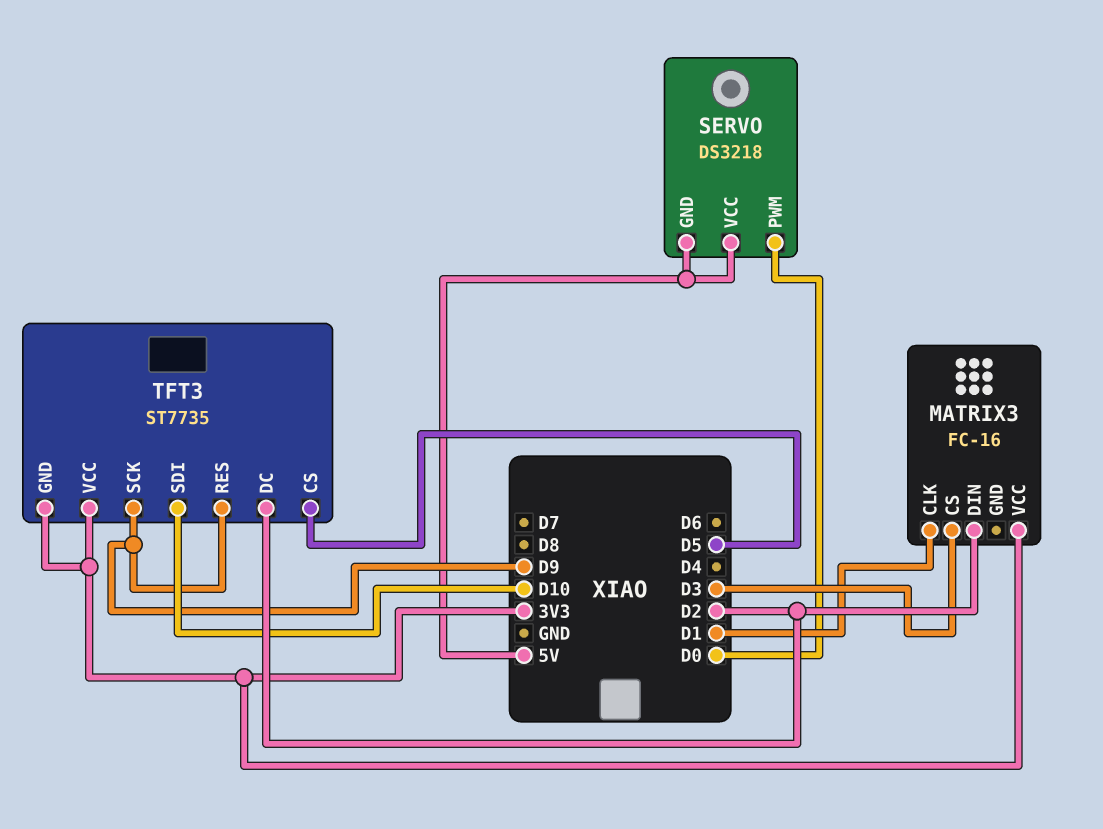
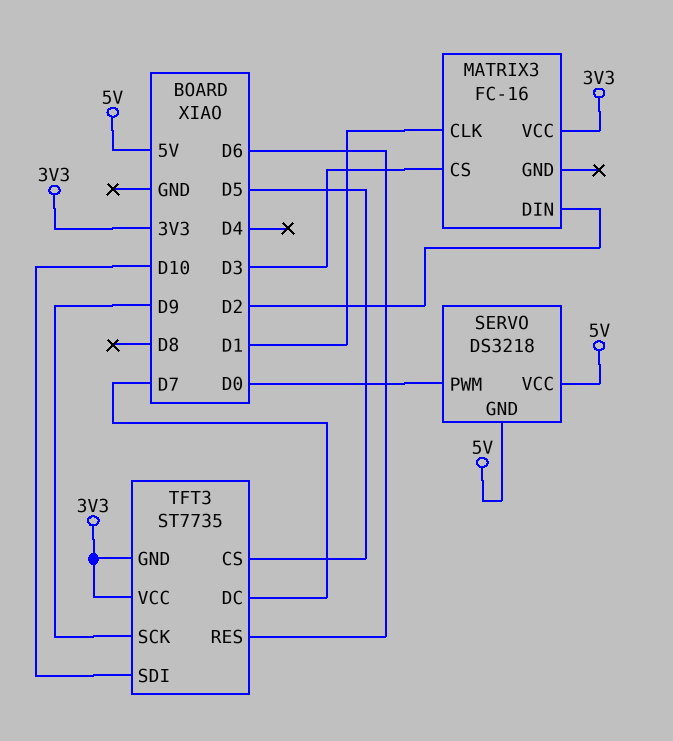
TFT3 pin DC: D2 -> D7
TFT3 pin RES: D9 -> D6

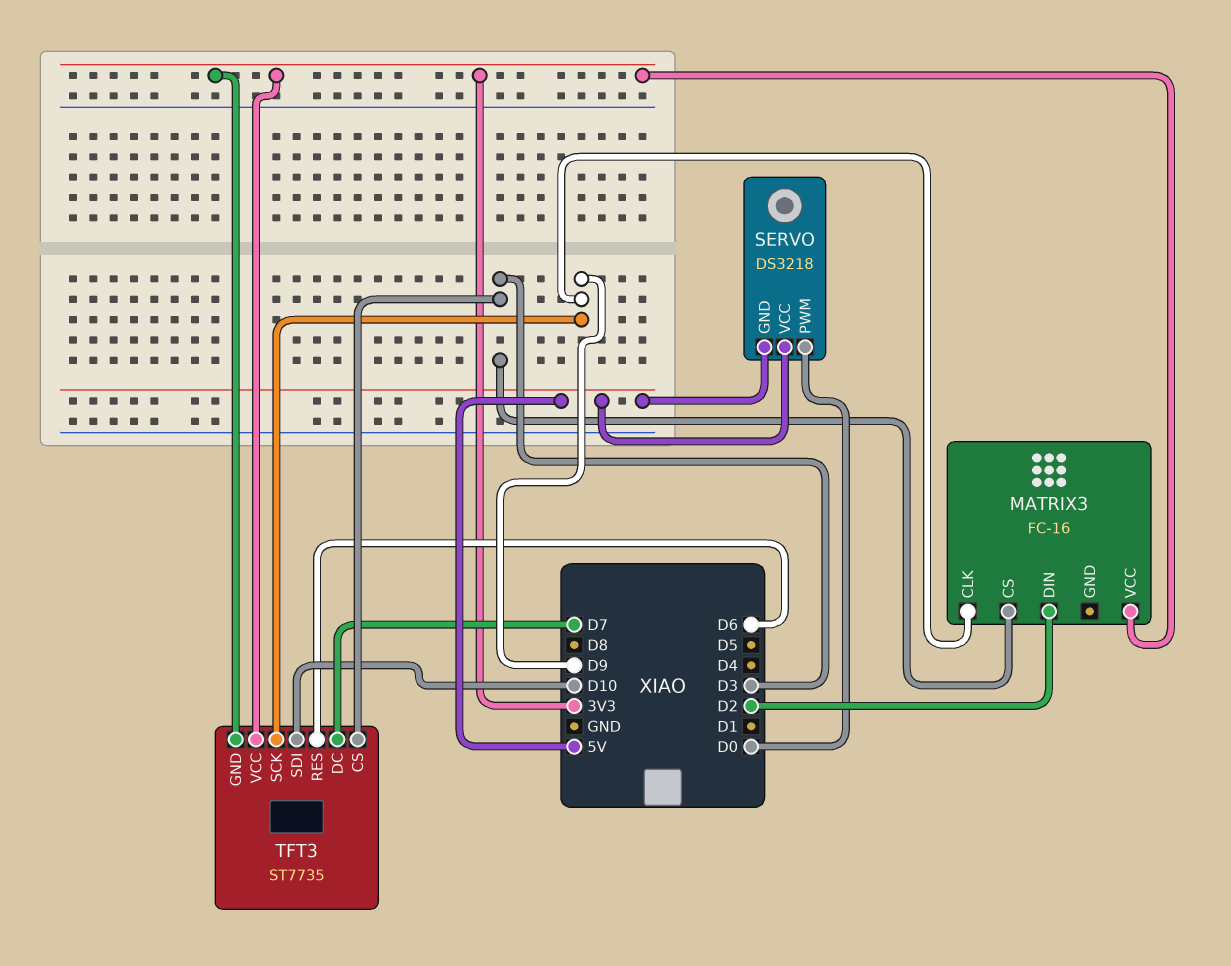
MATRIX3 pin CLK: D1 -> D9
TFT3 pin CS: D5 -> D3

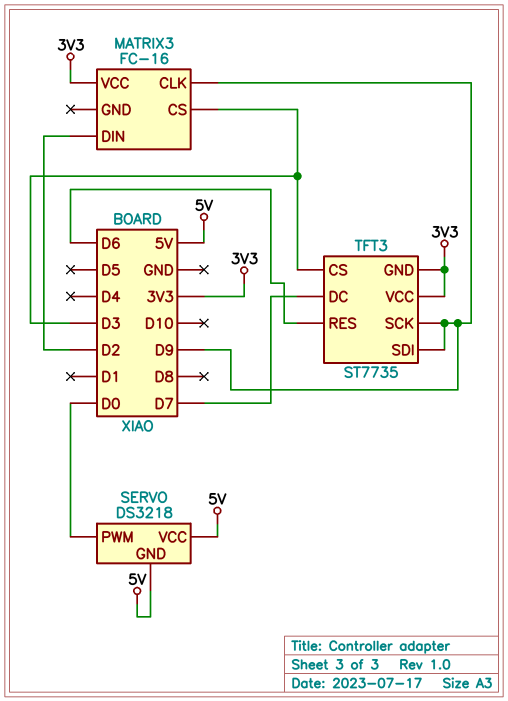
TFT3 pin SDI: D10 -> D9

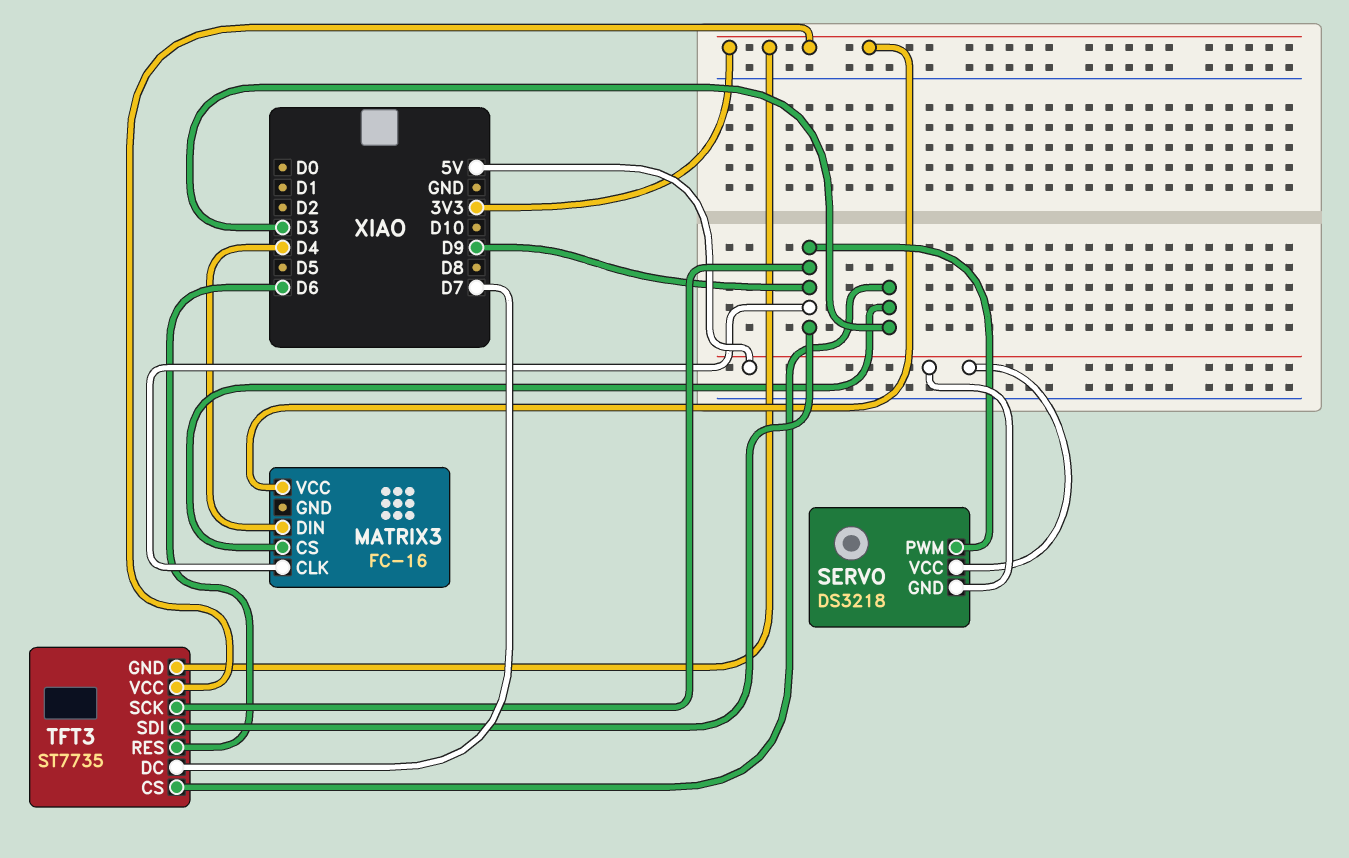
MATRIX3 pin DIN: D2 -> D4
SERVO pin PWM: D0 -> D9

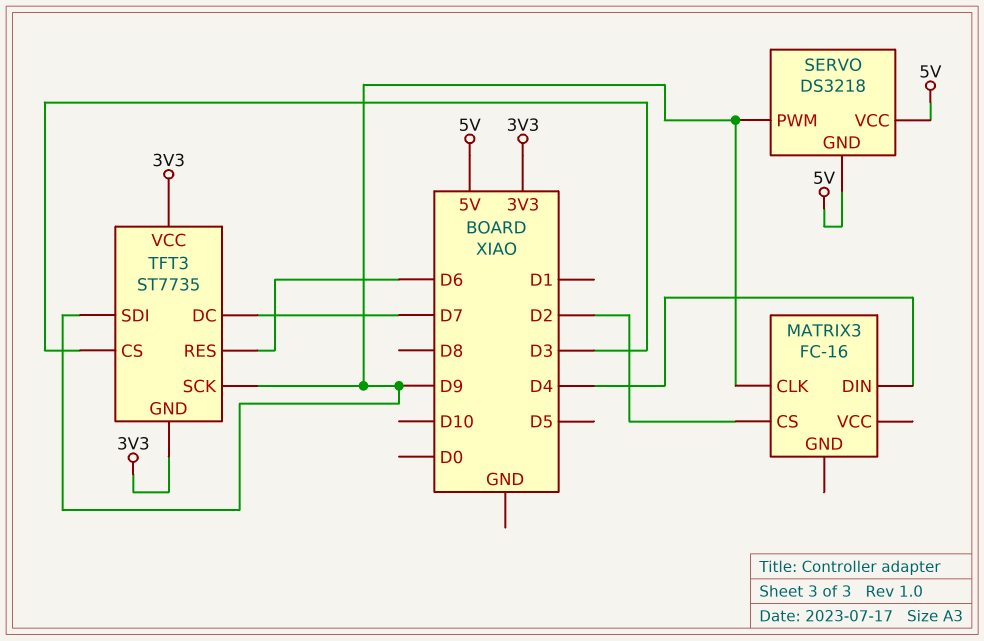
MATRIX3 pin CS: D3 -> D2
MATRIX3 pin VCC: 3V3 -> none

